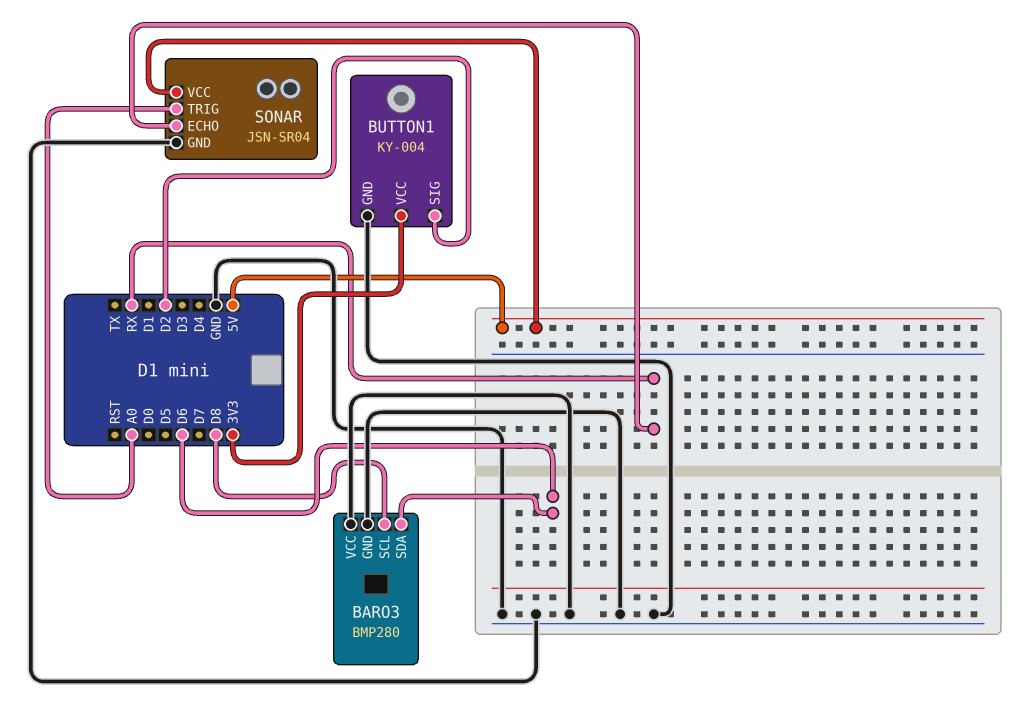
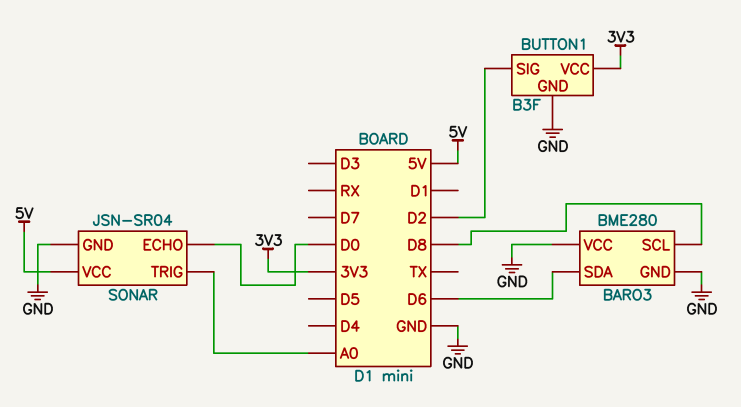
BARO3: BMP280 -> BME280
BUTTON1: KY-004 -> B3F
SONAR pin ECHO: RX -> D0

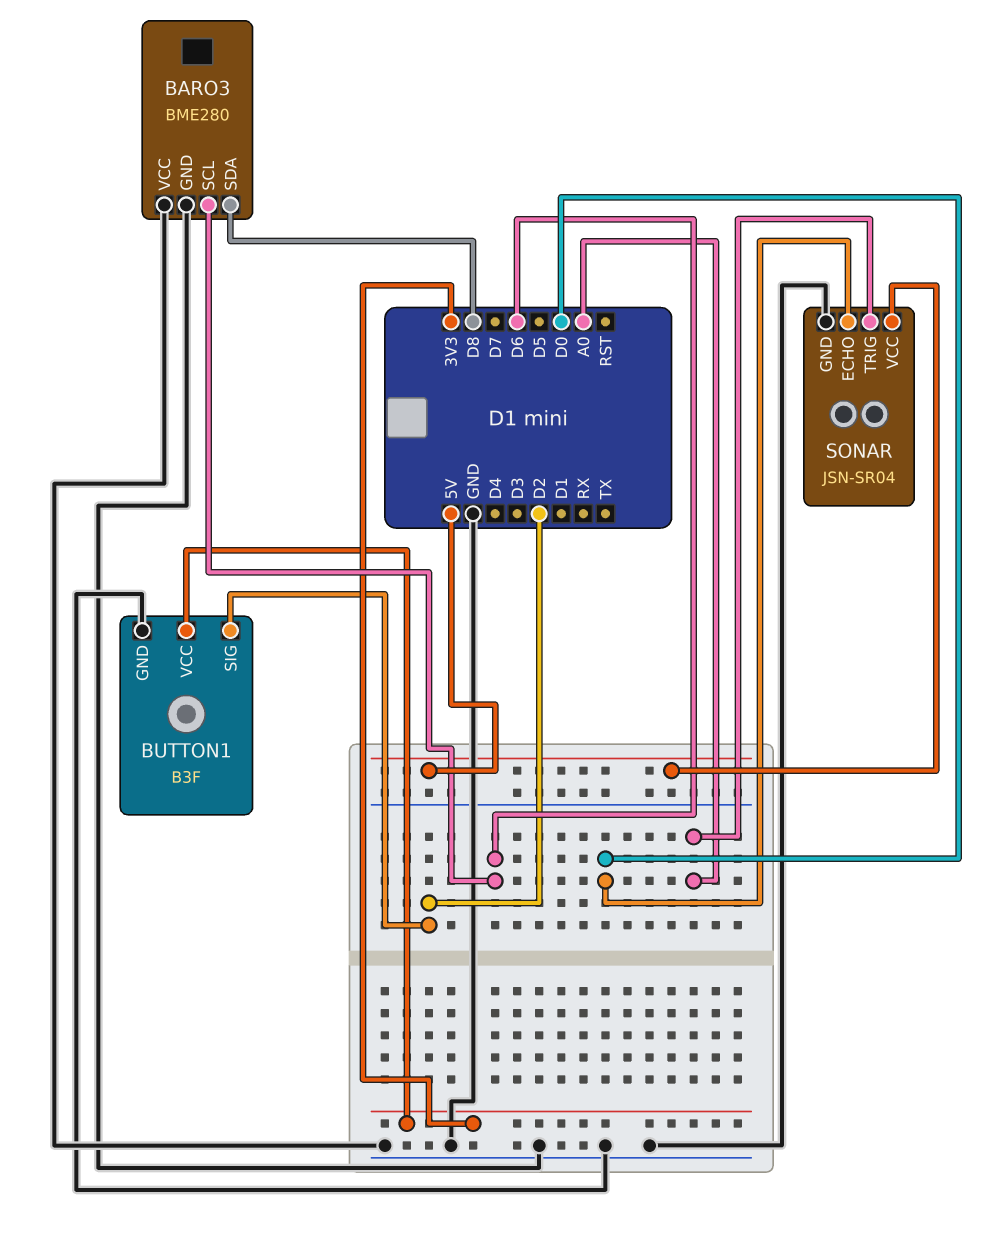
BARO3 pin SCL: D8 -> D6
BARO3 pin SDA: D6 -> D8

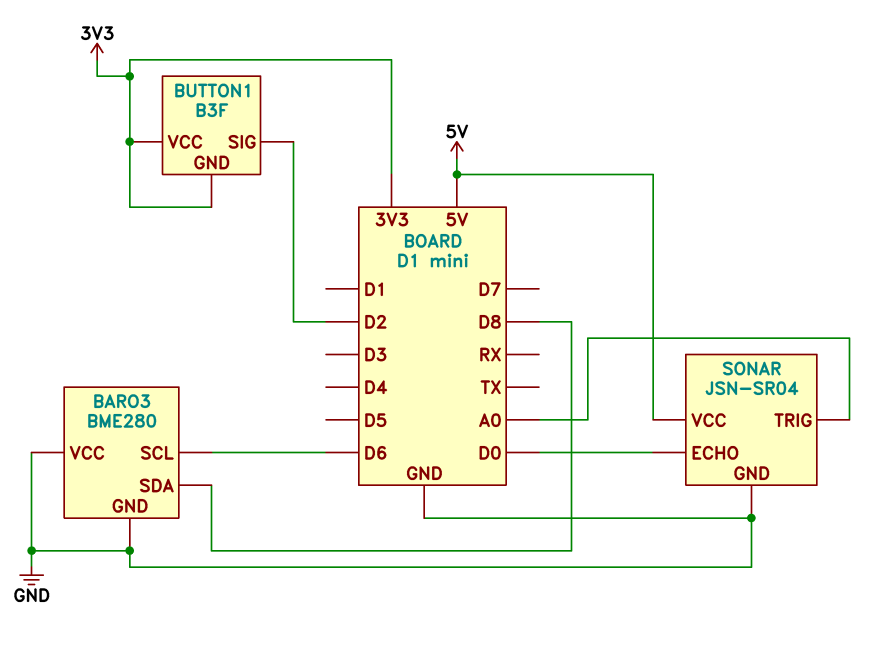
BUTTON1 pin GND: GND -> 3V3

